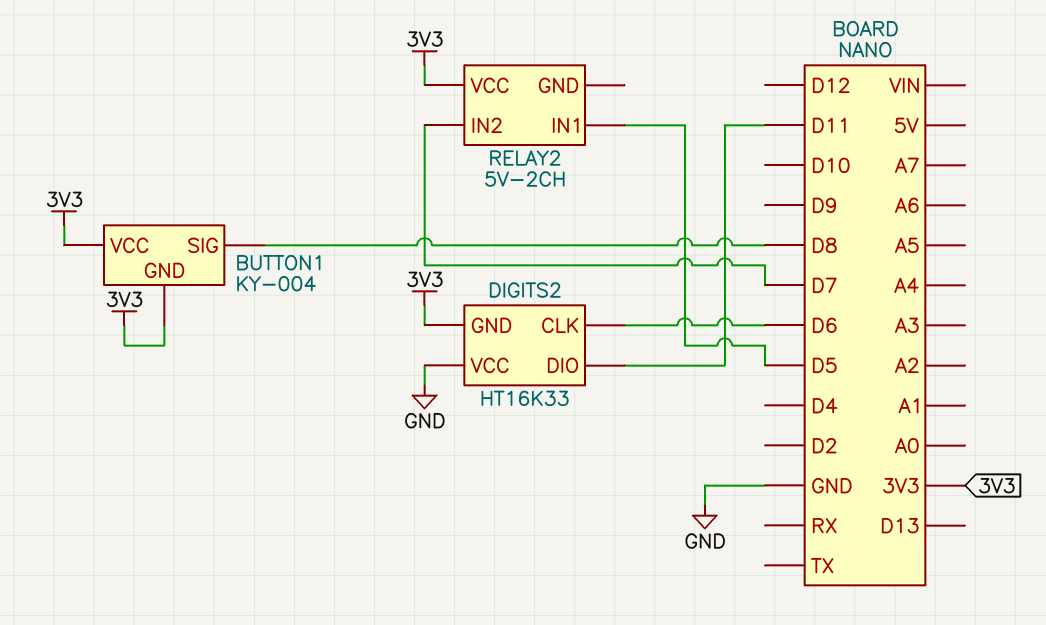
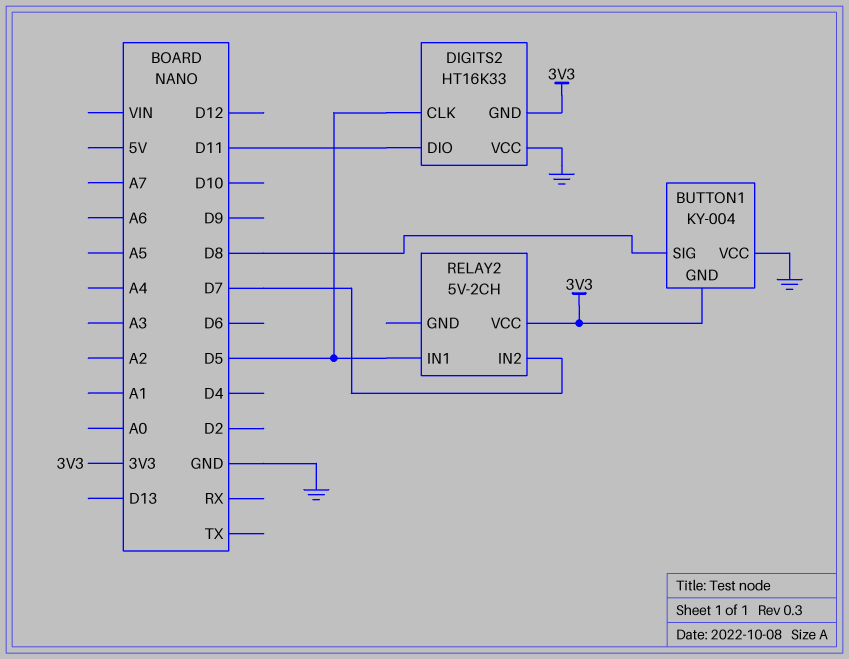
BUTTON1 pin VCC: 3V3 -> GND
DIGITS2 pin CLK: D6 -> D5

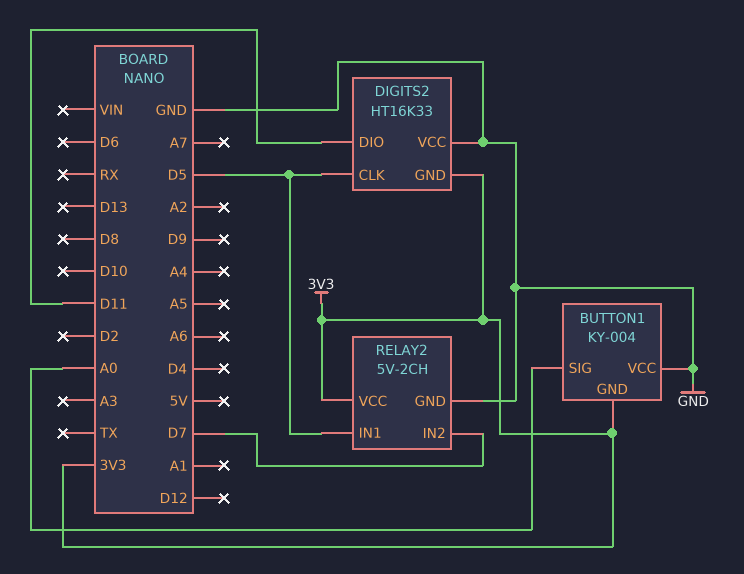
BUTTON1 pin SIG: D8 -> A0
RELAY2 pin GND: none -> GND

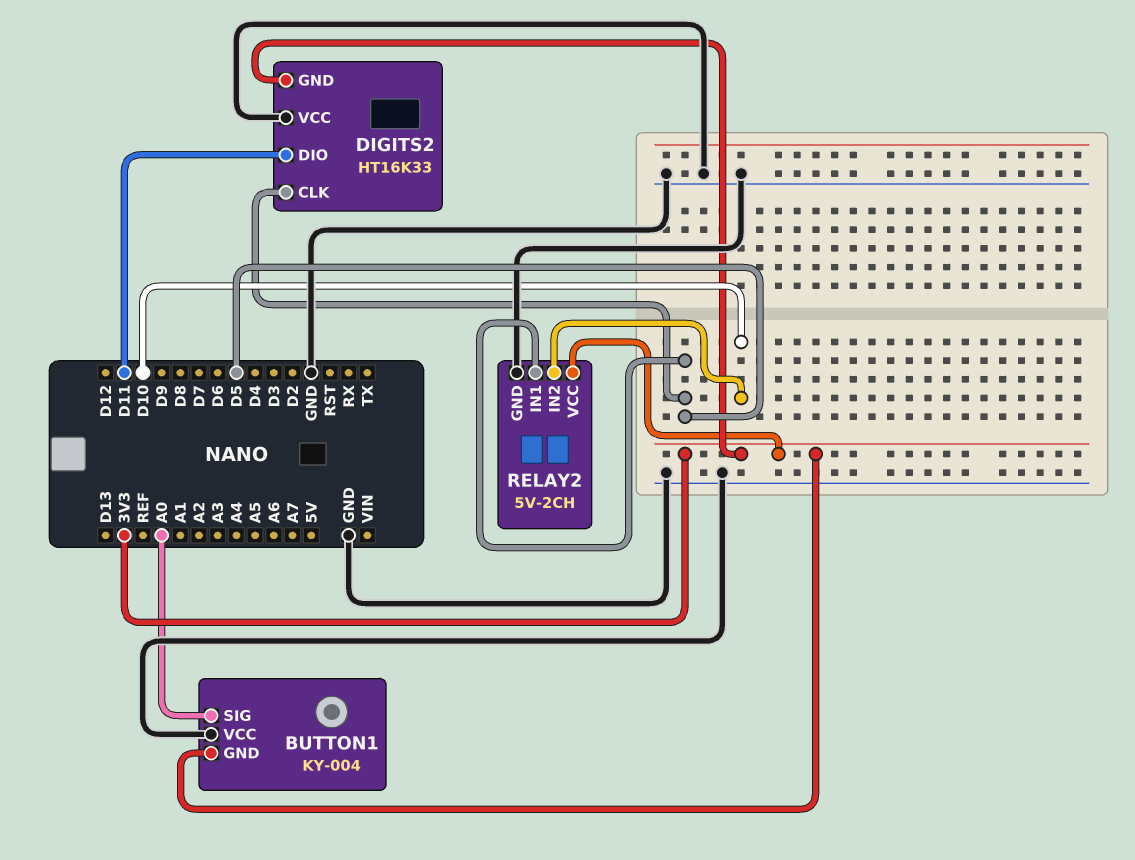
RELAY2 pin IN2: D7 -> D10

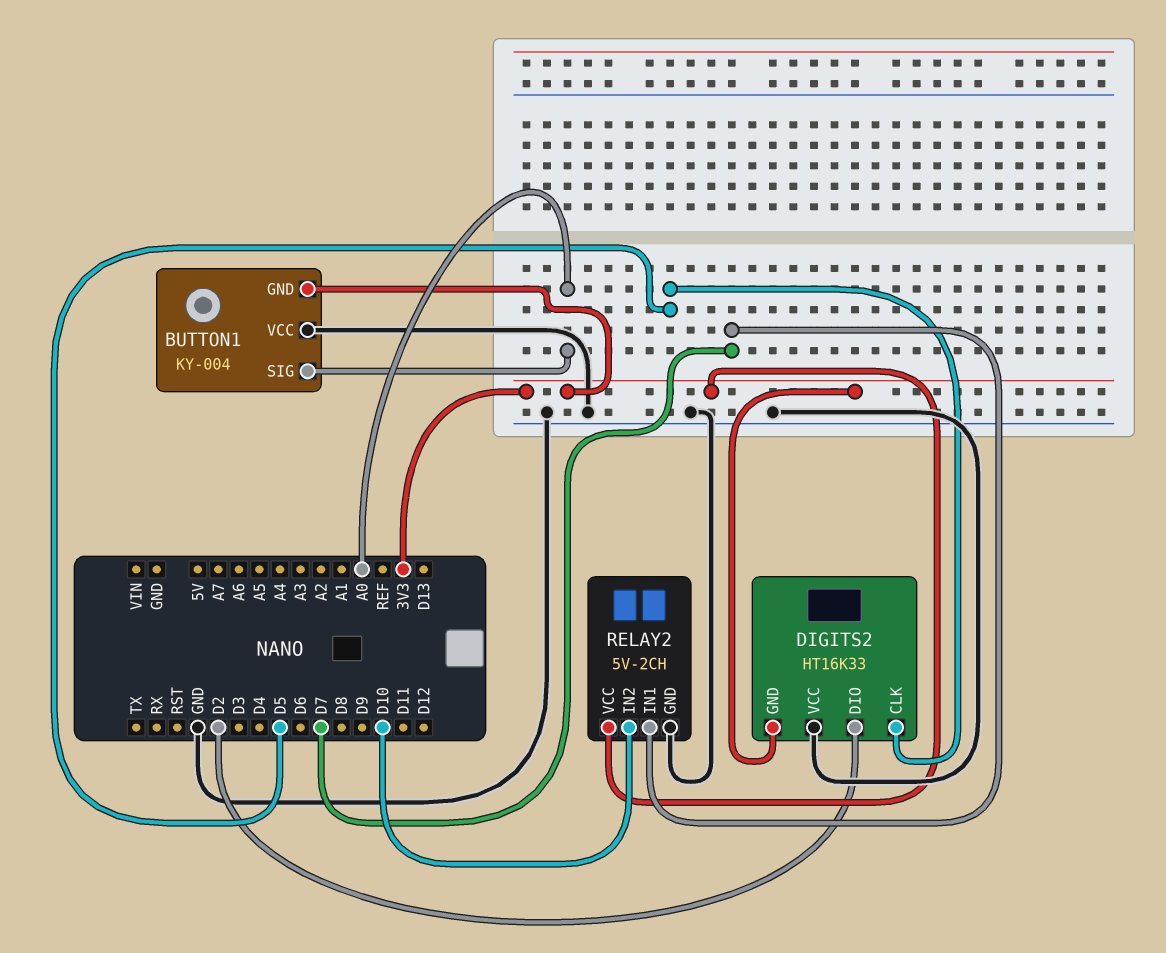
DIGITS2 pin DIO: D11 -> D2
RELAY2 pin IN1: D5 -> D7

